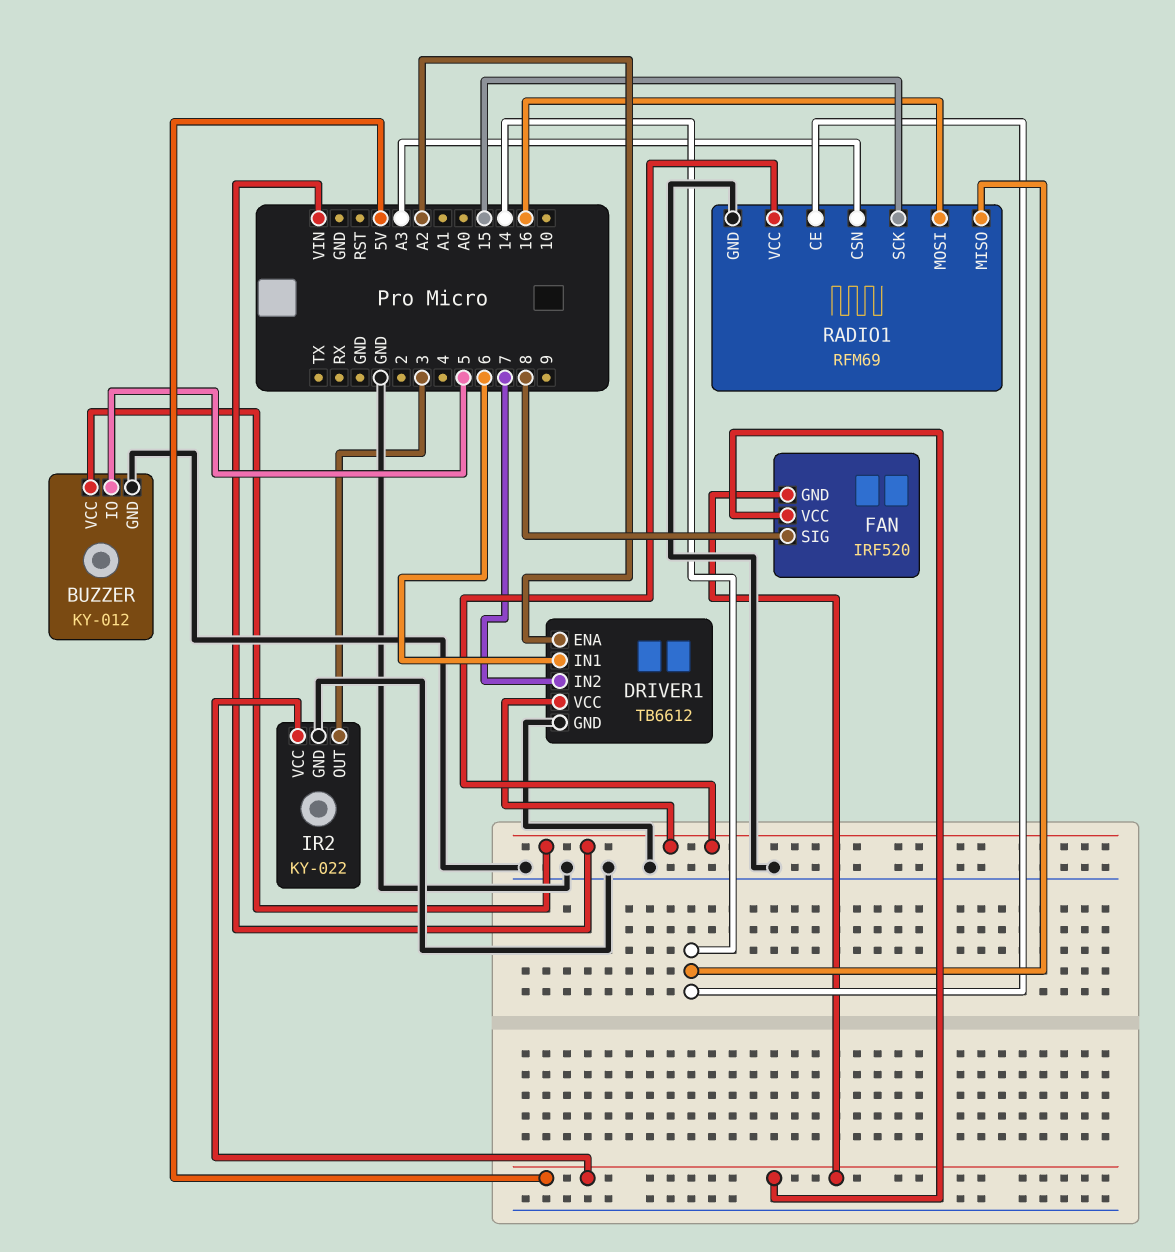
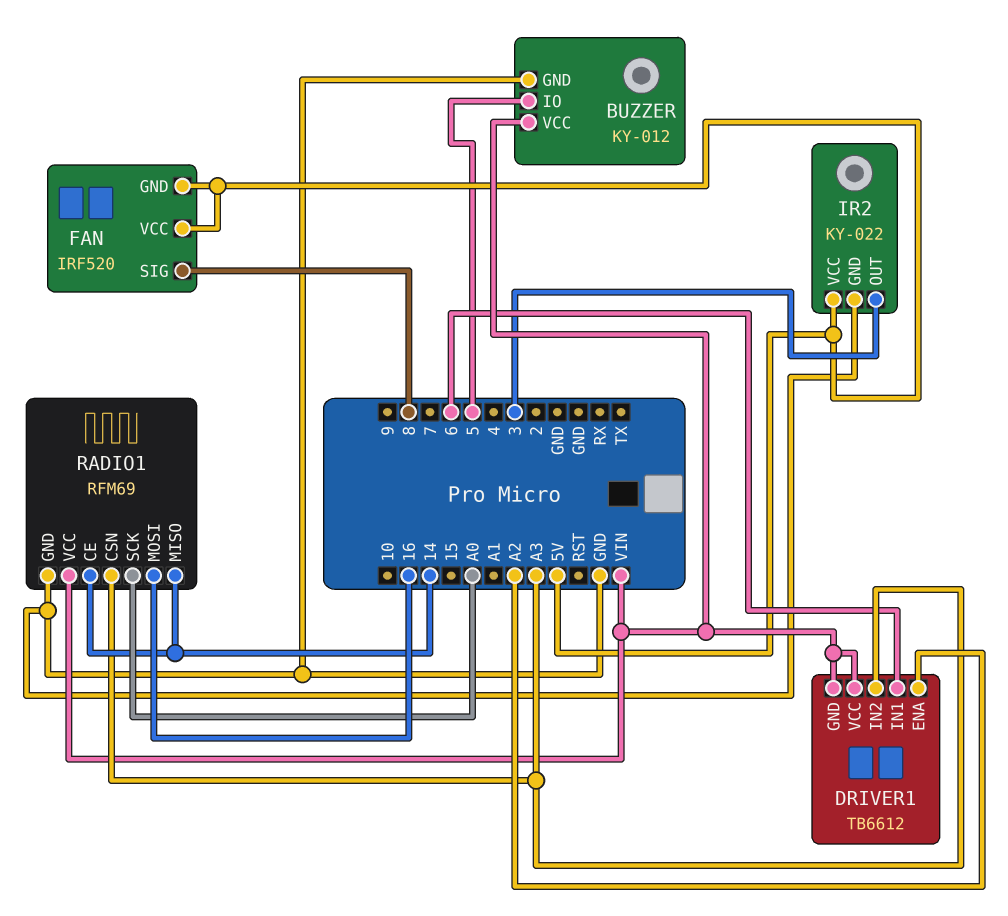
DRIVER1 pin GND: GND -> VIN
DRIVER1 pin IN2: 7 -> A3
RADIO1 pin SCK: 15 -> A0

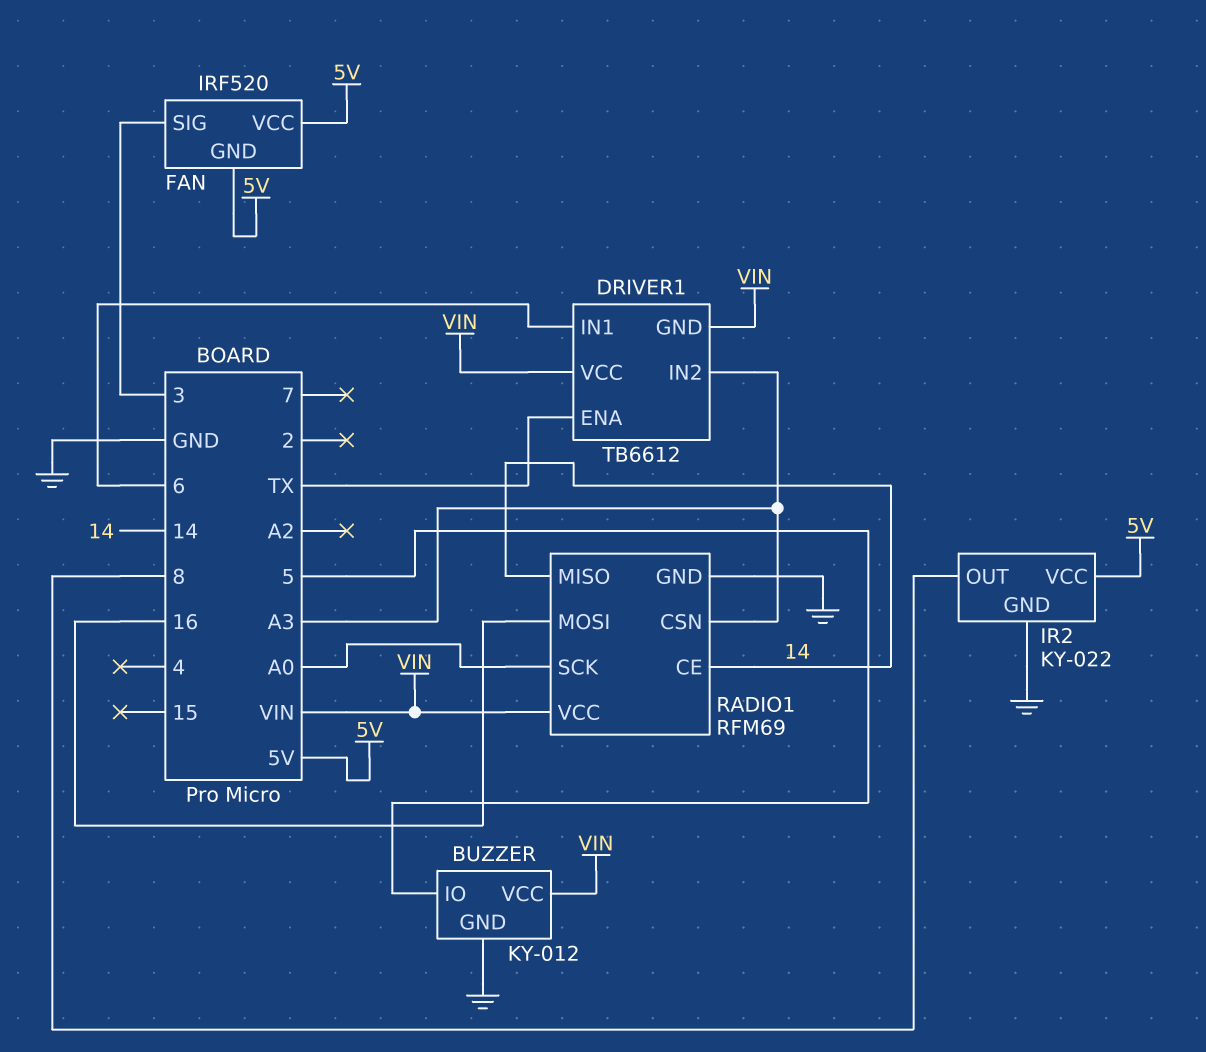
DRIVER1 pin ENA: A2 -> TX
FAN pin SIG: 8 -> 3
IR2 pin OUT: 3 -> 8

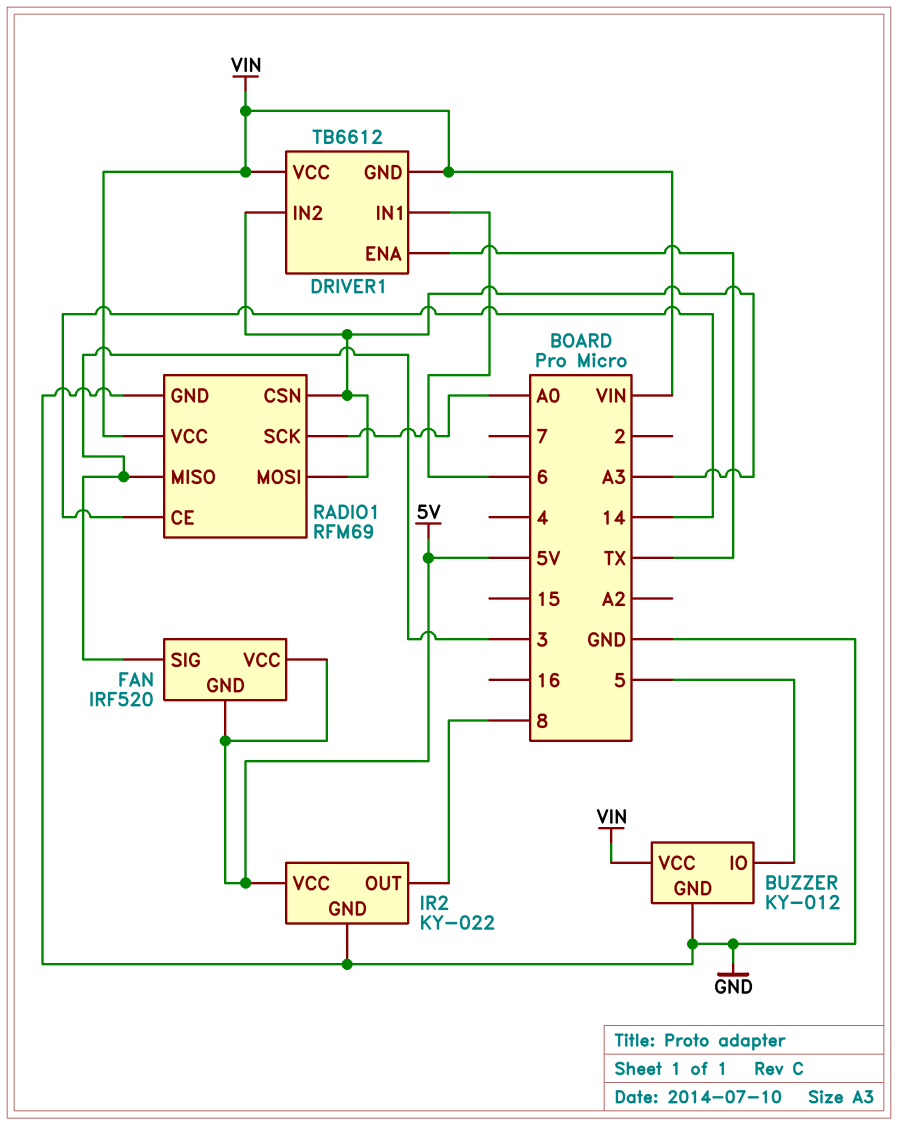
RADIO1 pin MISO: 14 -> 3
RADIO1 pin MOSI: 16 -> A3

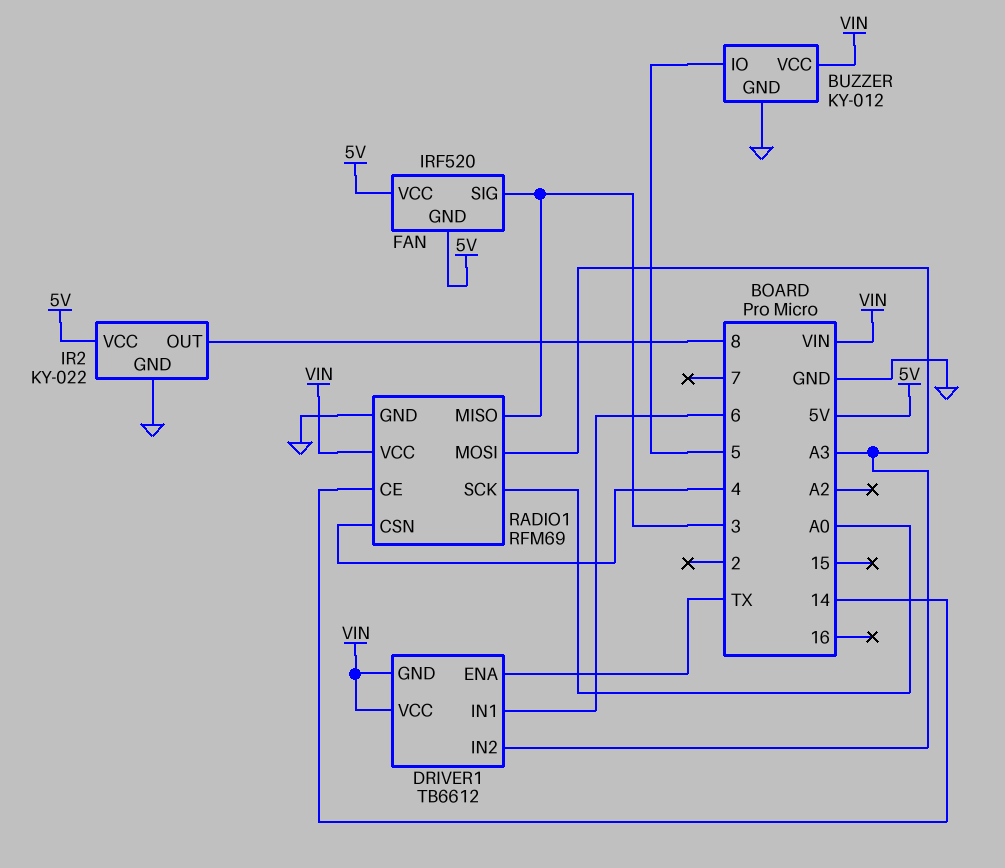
RADIO1 pin CSN: A3 -> 4

